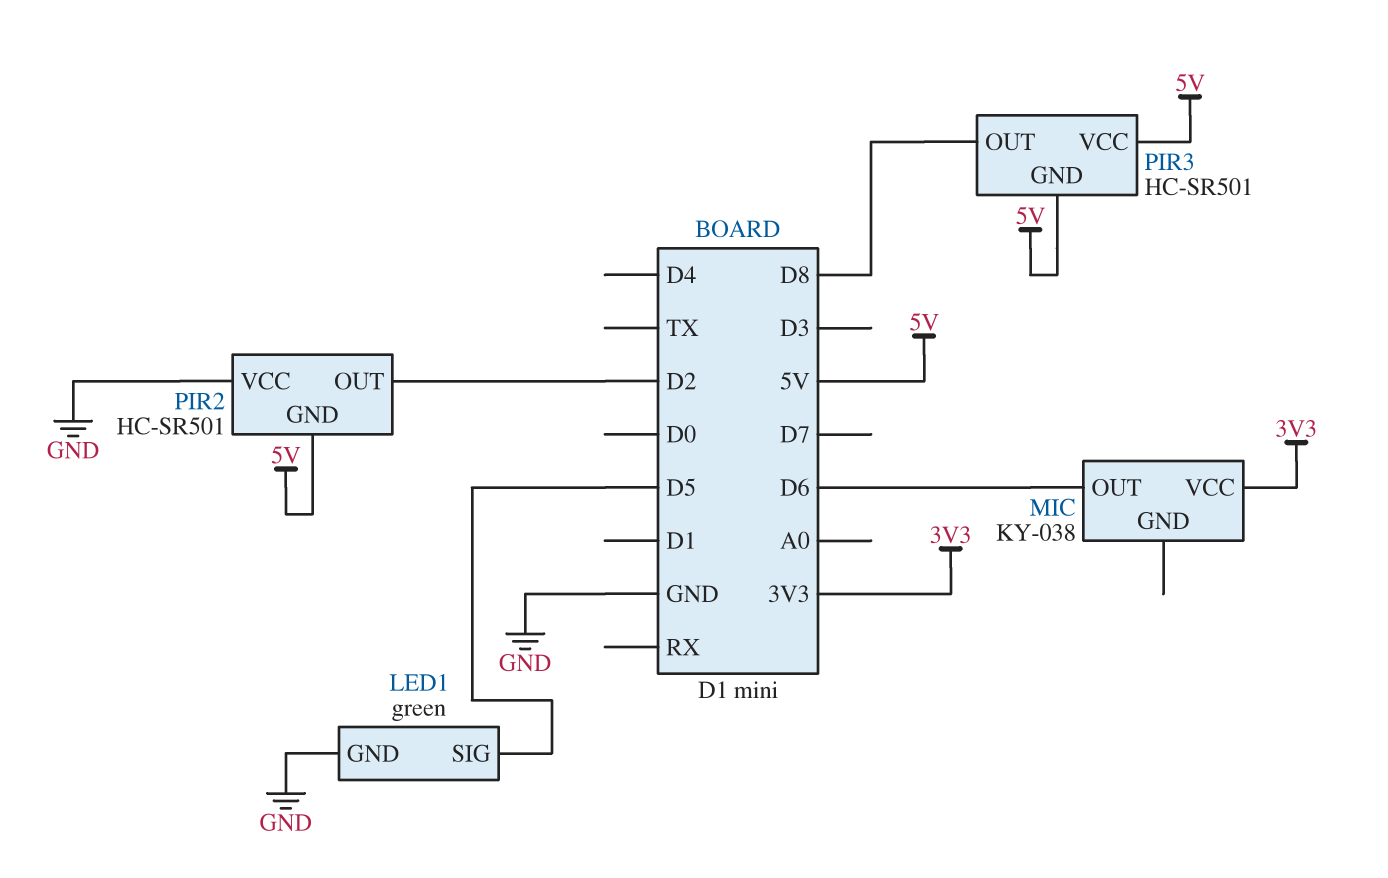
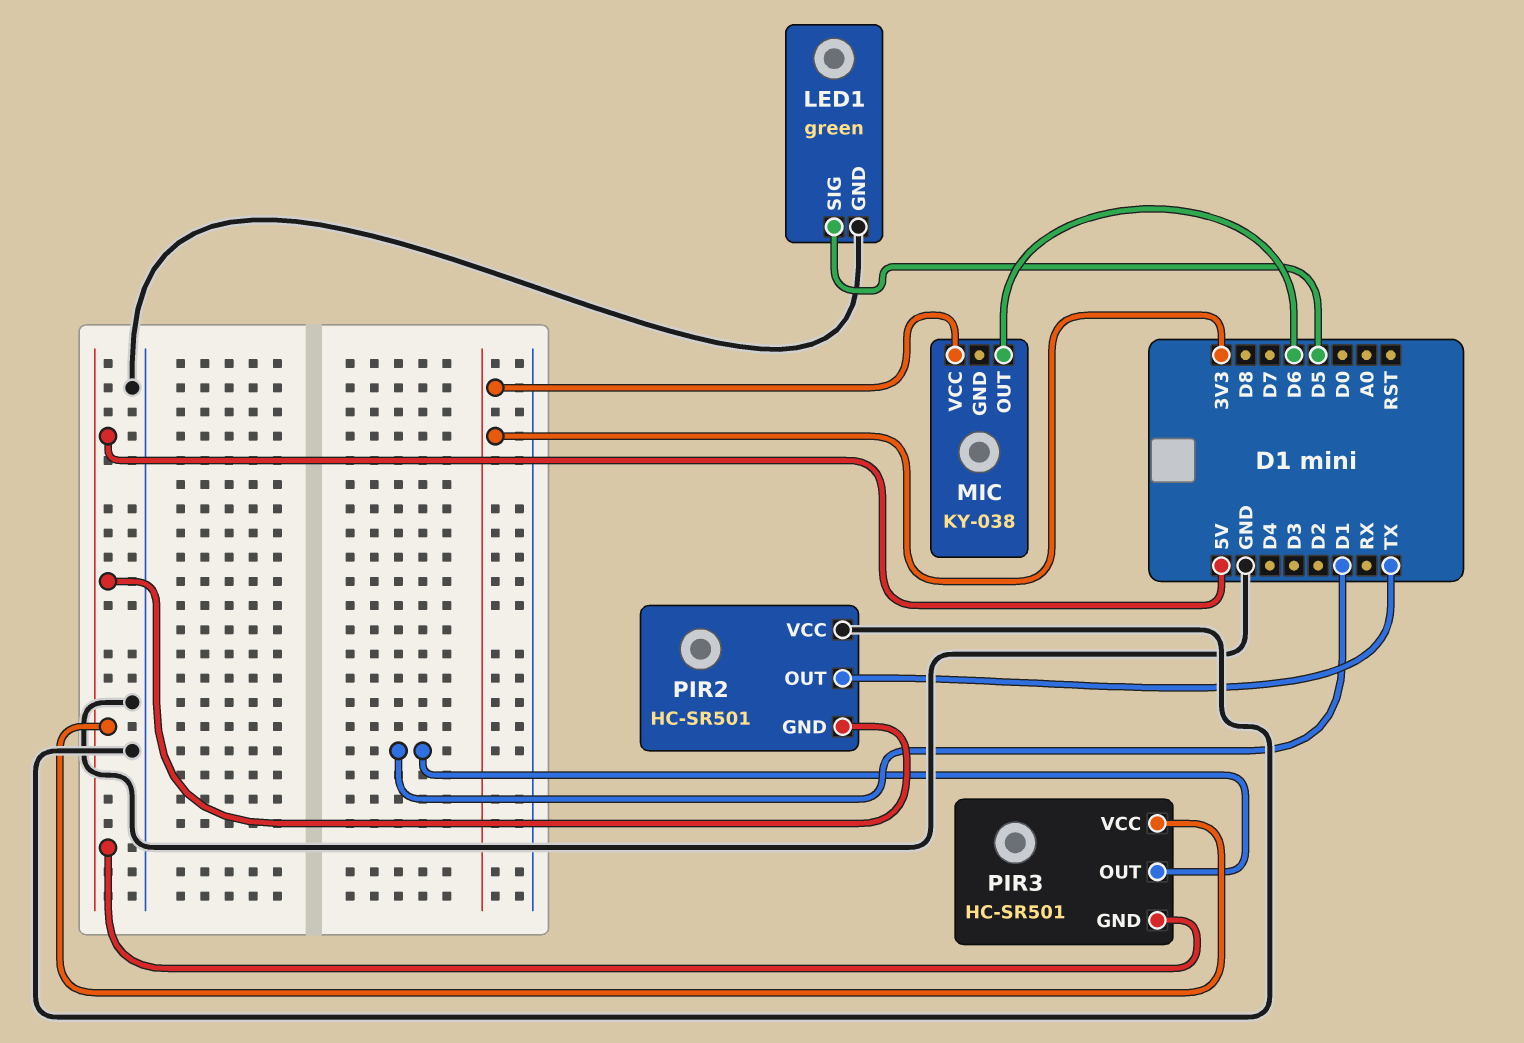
PIR2 pin OUT: D2 -> TX
PIR3 pin OUT: D8 -> D1

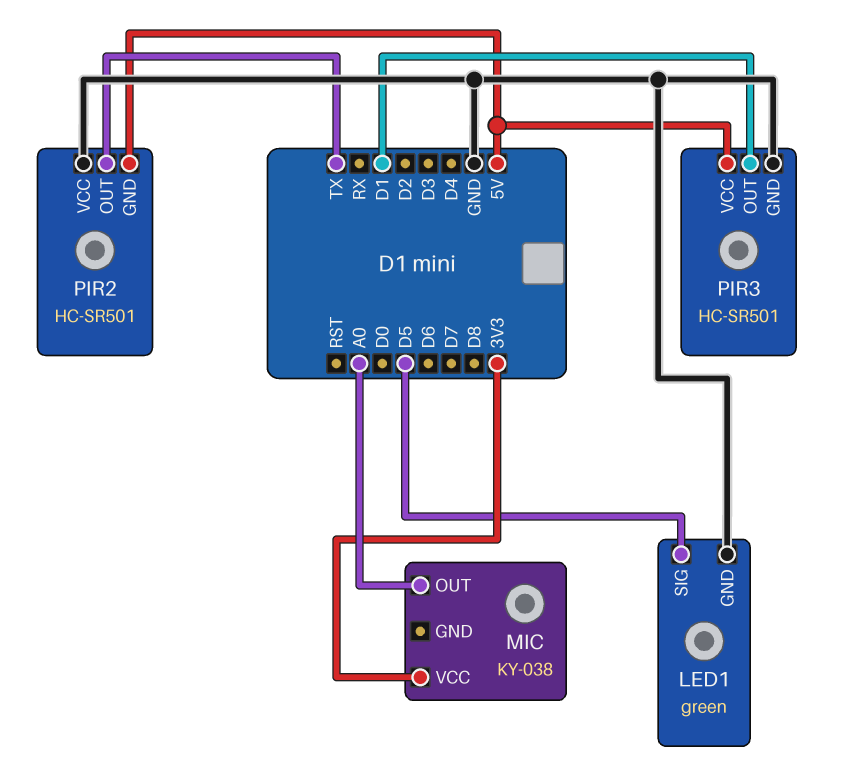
MIC pin OUT: D6 -> A0
PIR3 pin GND: 5V -> GND

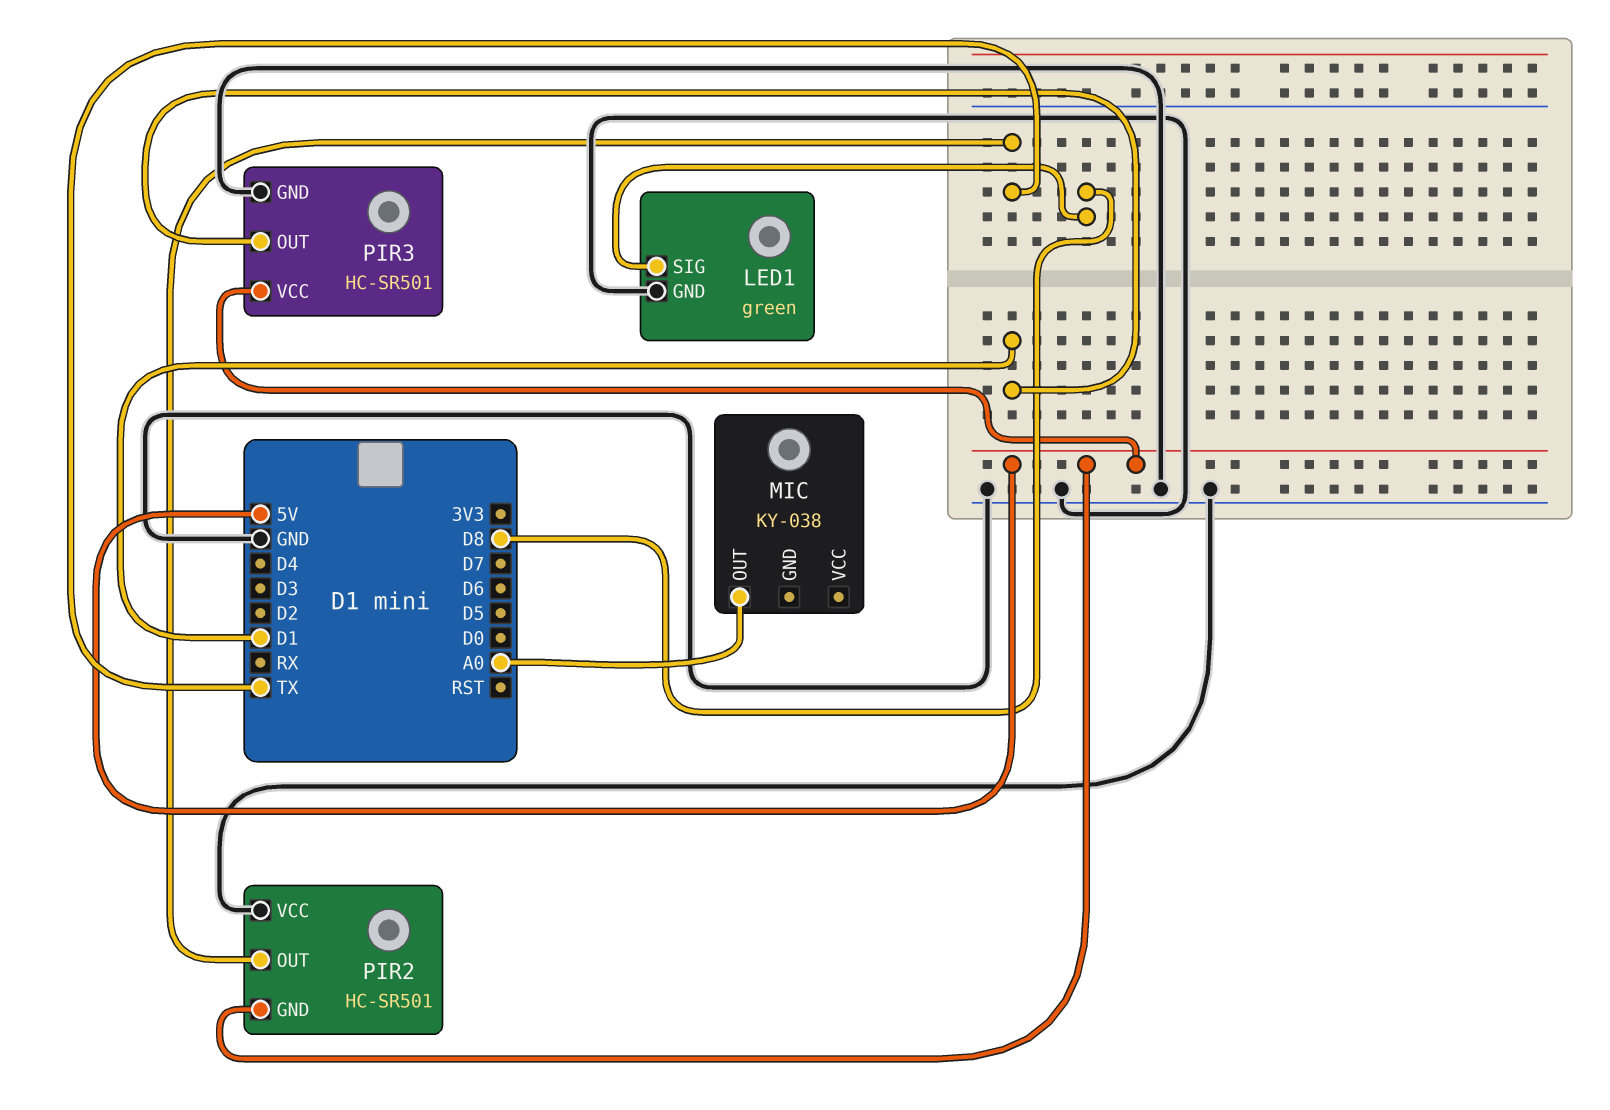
LED1 pin SIG: D5 -> D8
MIC pin VCC: 3V3 -> none

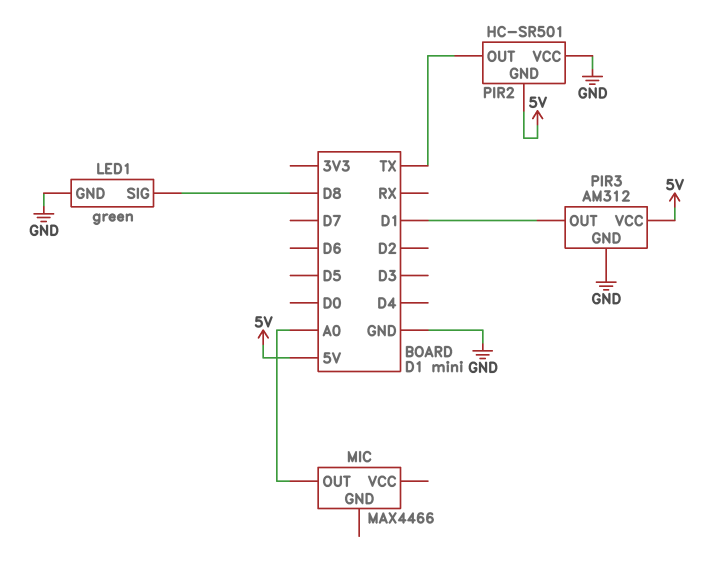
MIC: KY-038 -> MAX4466
PIR3: HC-SR501 -> AM312

